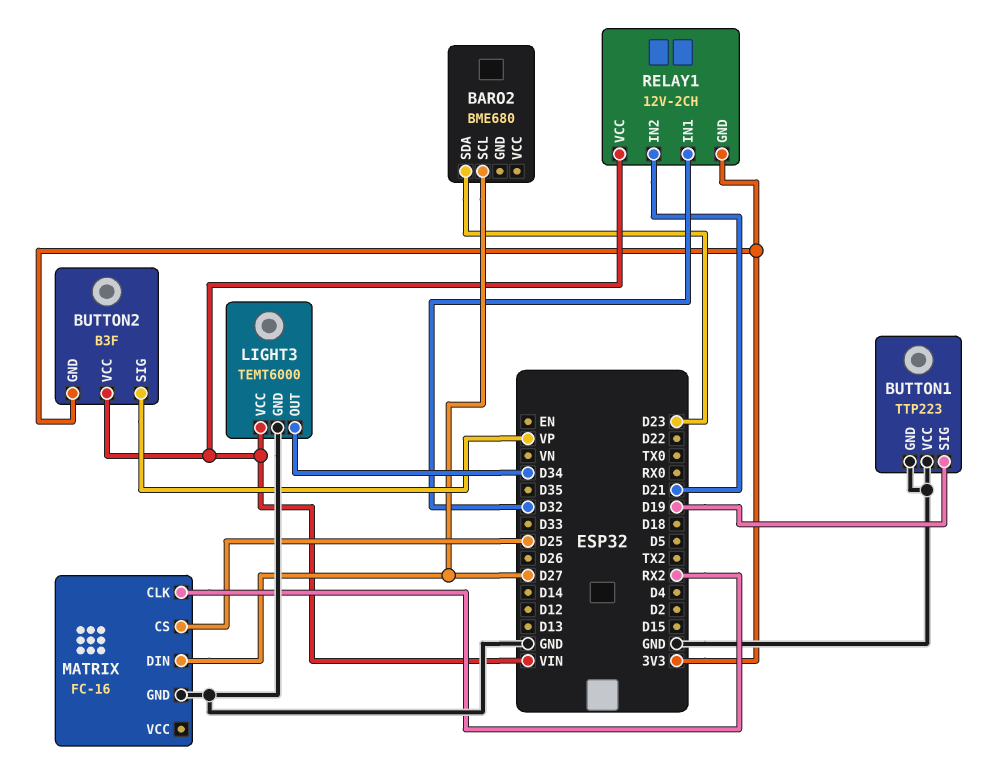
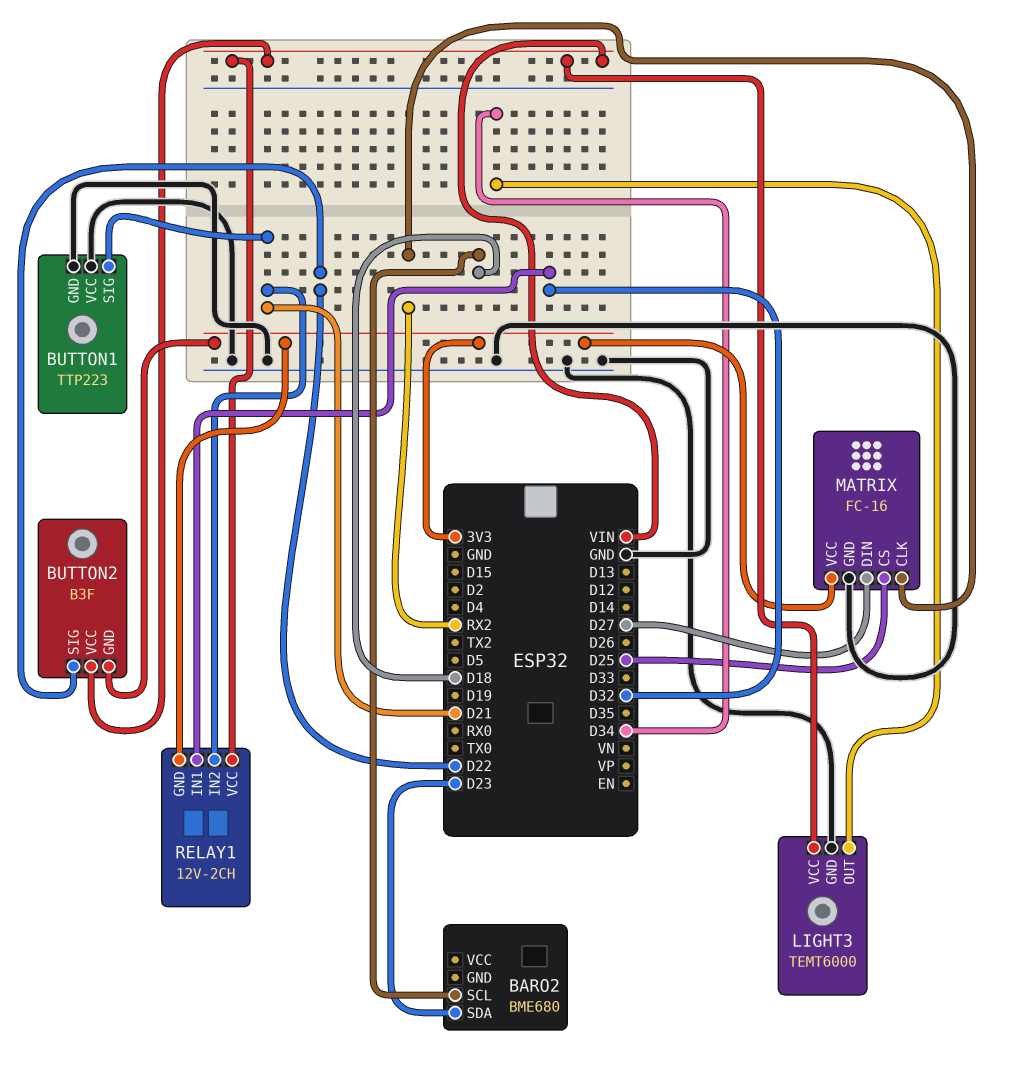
BARO2 pin SCL: D27 -> D18
BUTTON1 pin SIG: D19 -> D21
BUTTON2 pin SIG: VP -> D22
MATRIX pin VCC: none -> 3V3

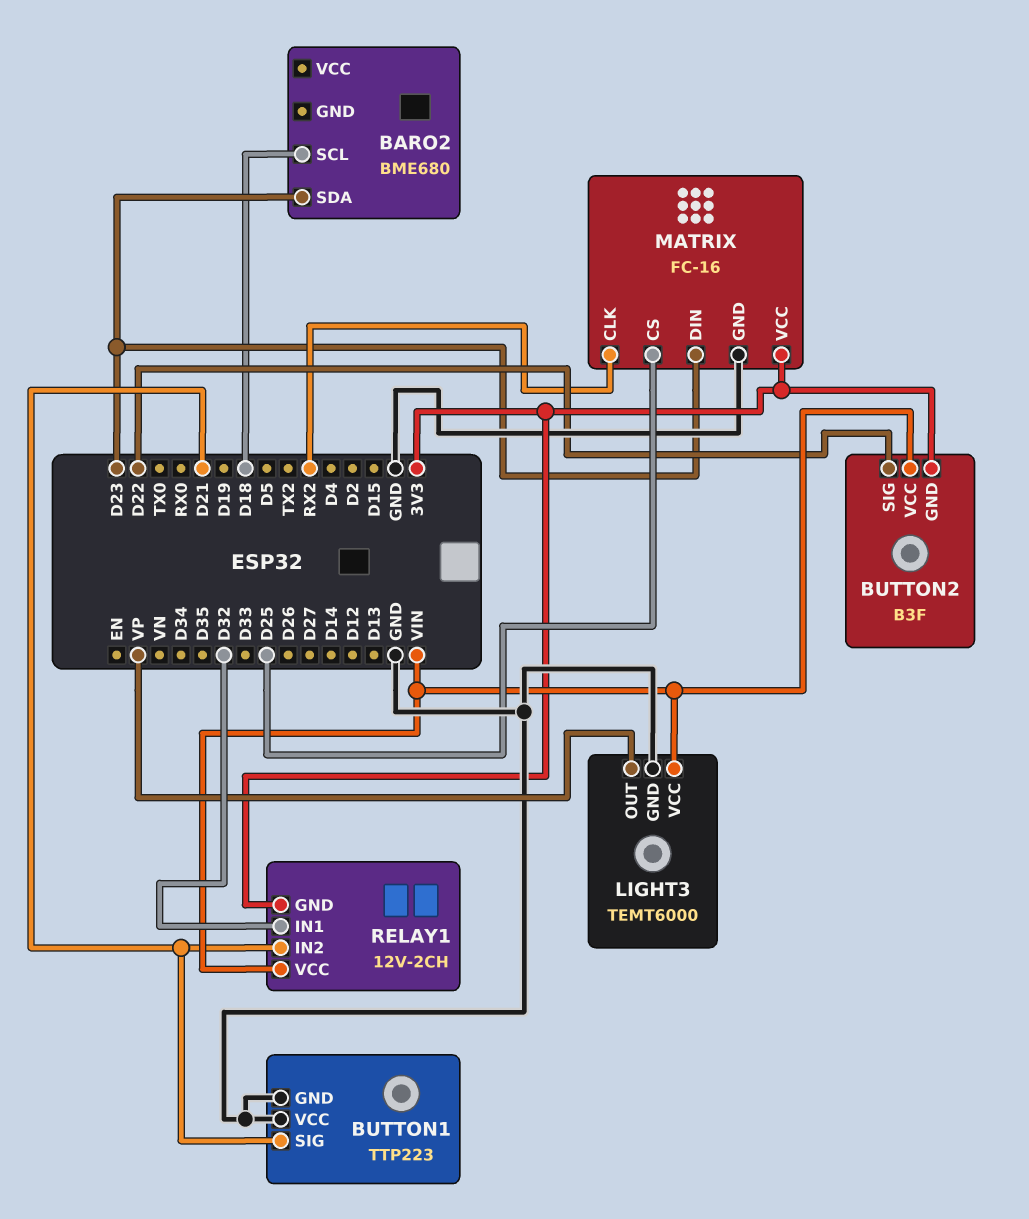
LIGHT3 pin OUT: D34 -> VP
MATRIX pin DIN: D27 -> D23

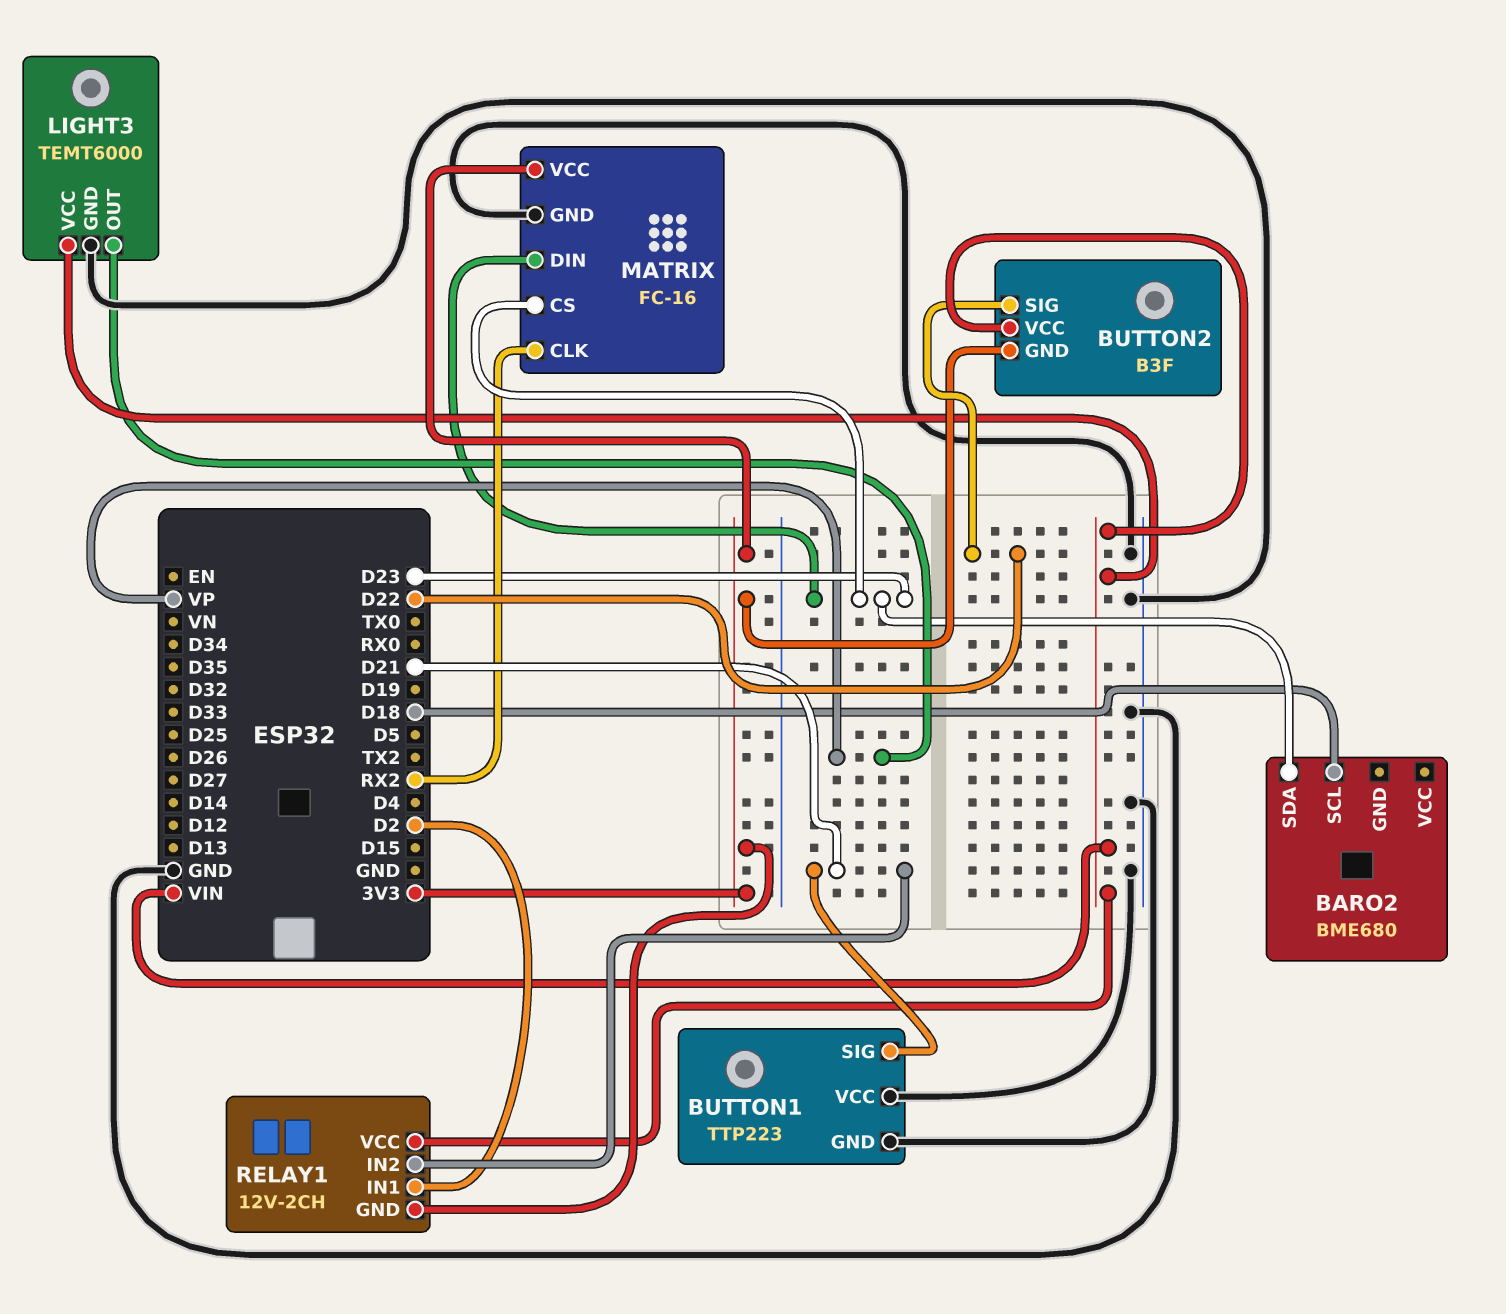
MATRIX pin CS: D25 -> D23
RELAY1 pin IN1: D32 -> D2

